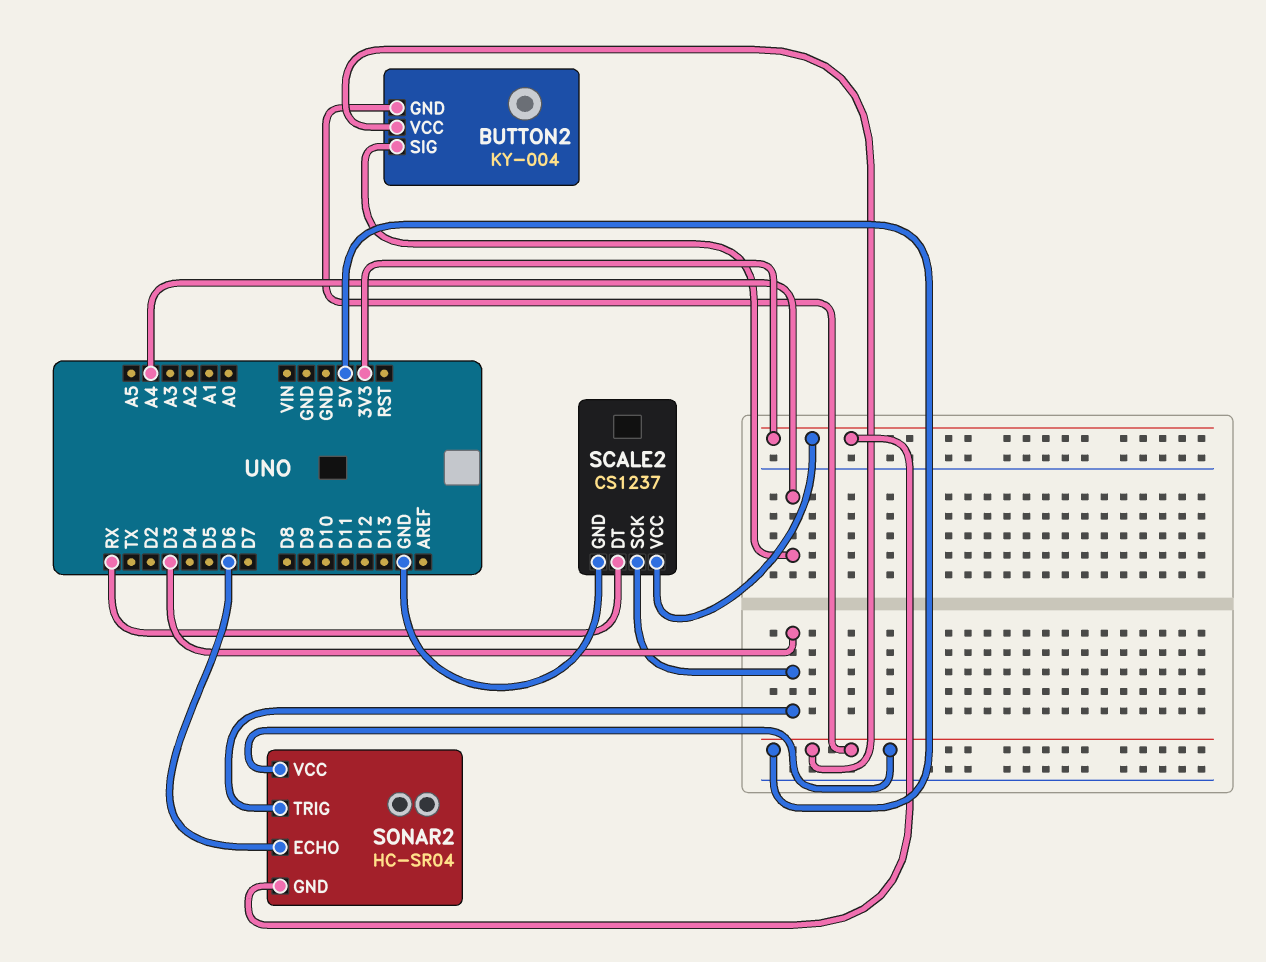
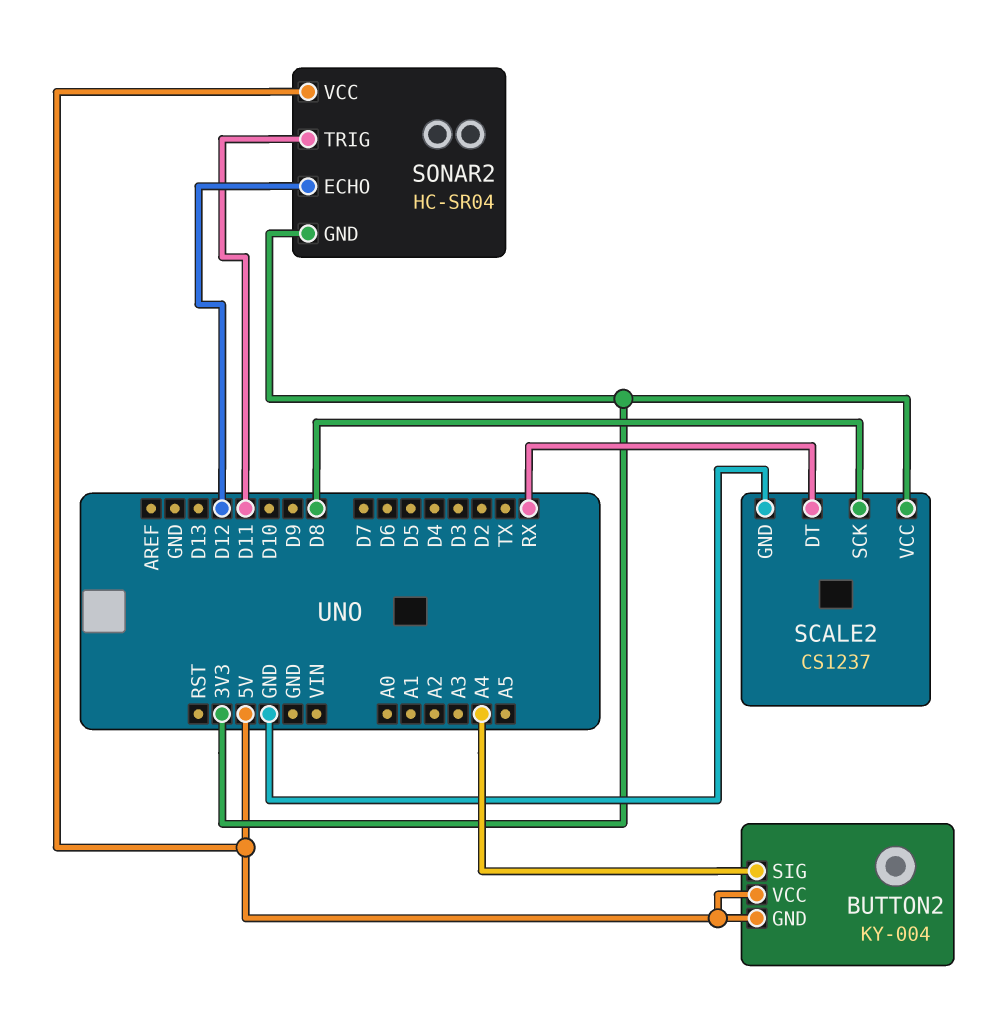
SCALE2 pin SCK: D3 -> D8
SONAR2 pin ECHO: D6 -> D12
SONAR2 pin TRIG: D3 -> D11

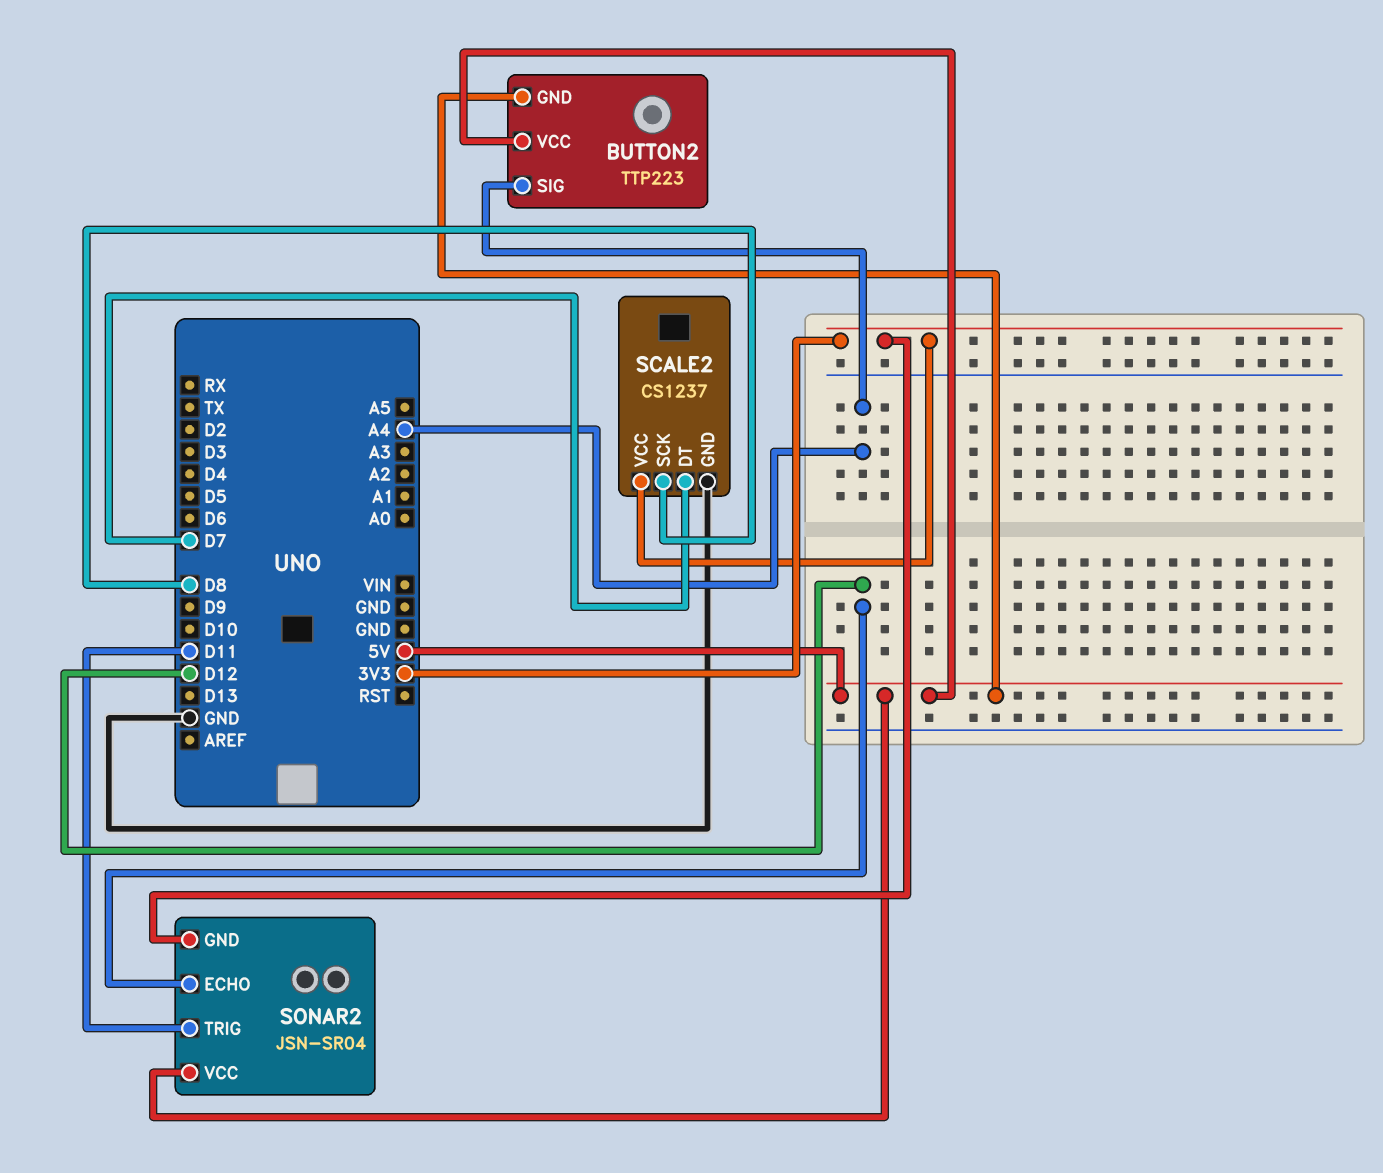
BUTTON2: KY-004 -> TTP223
SCALE2 pin DT: RX -> D7
SONAR2: HC-SR04 -> JSN-SR04

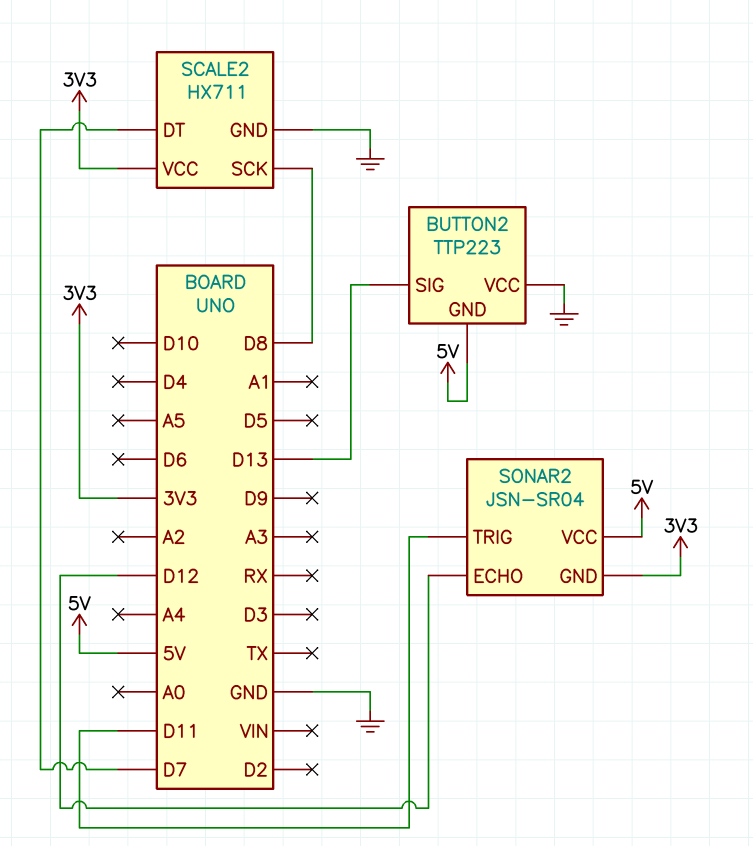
BUTTON2 pin SIG: A4 -> D13
BUTTON2 pin VCC: 5V -> GND
SCALE2: CS1237 -> HX711

